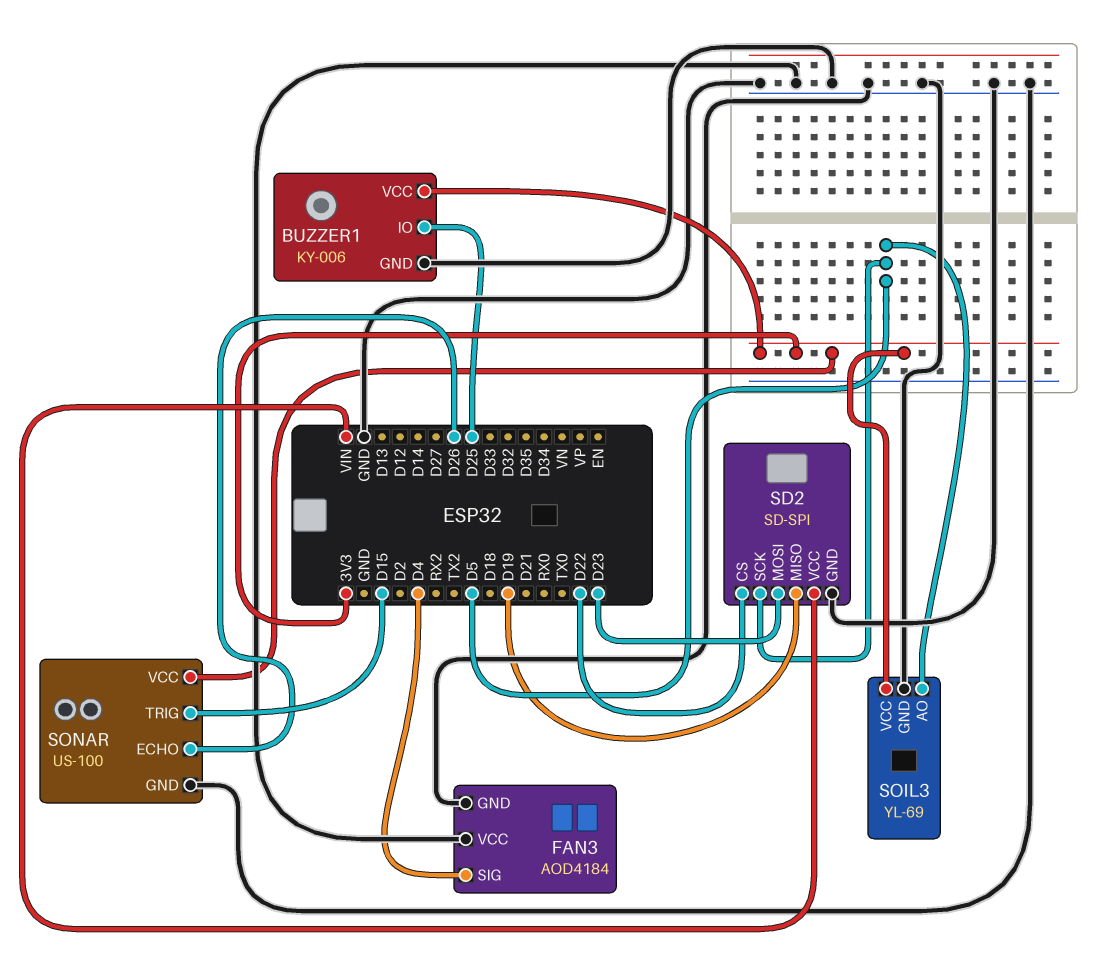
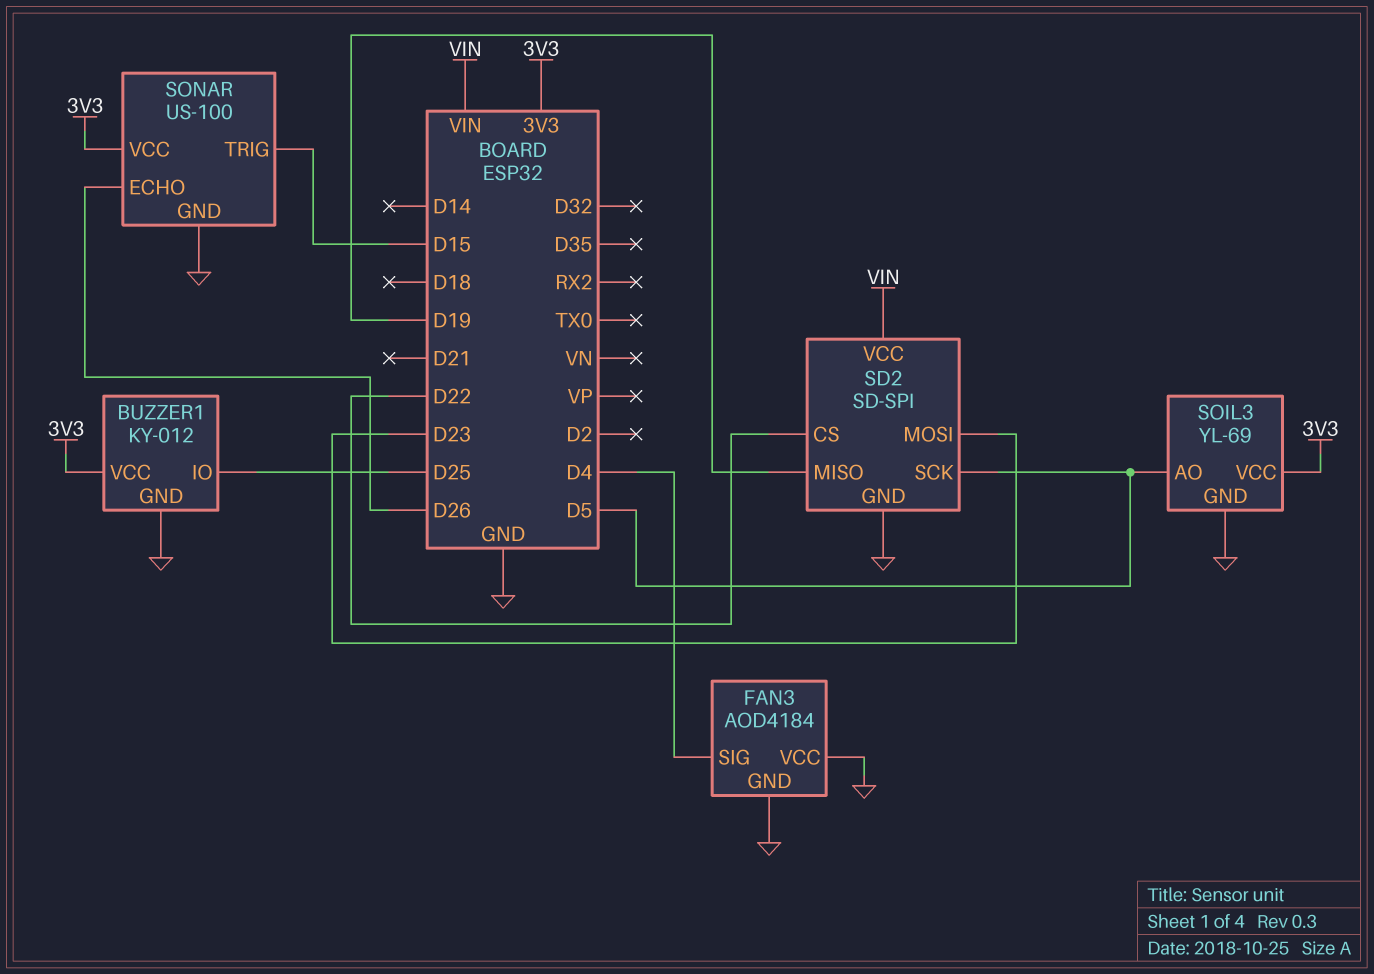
BUZZER1: KY-006 -> KY-012

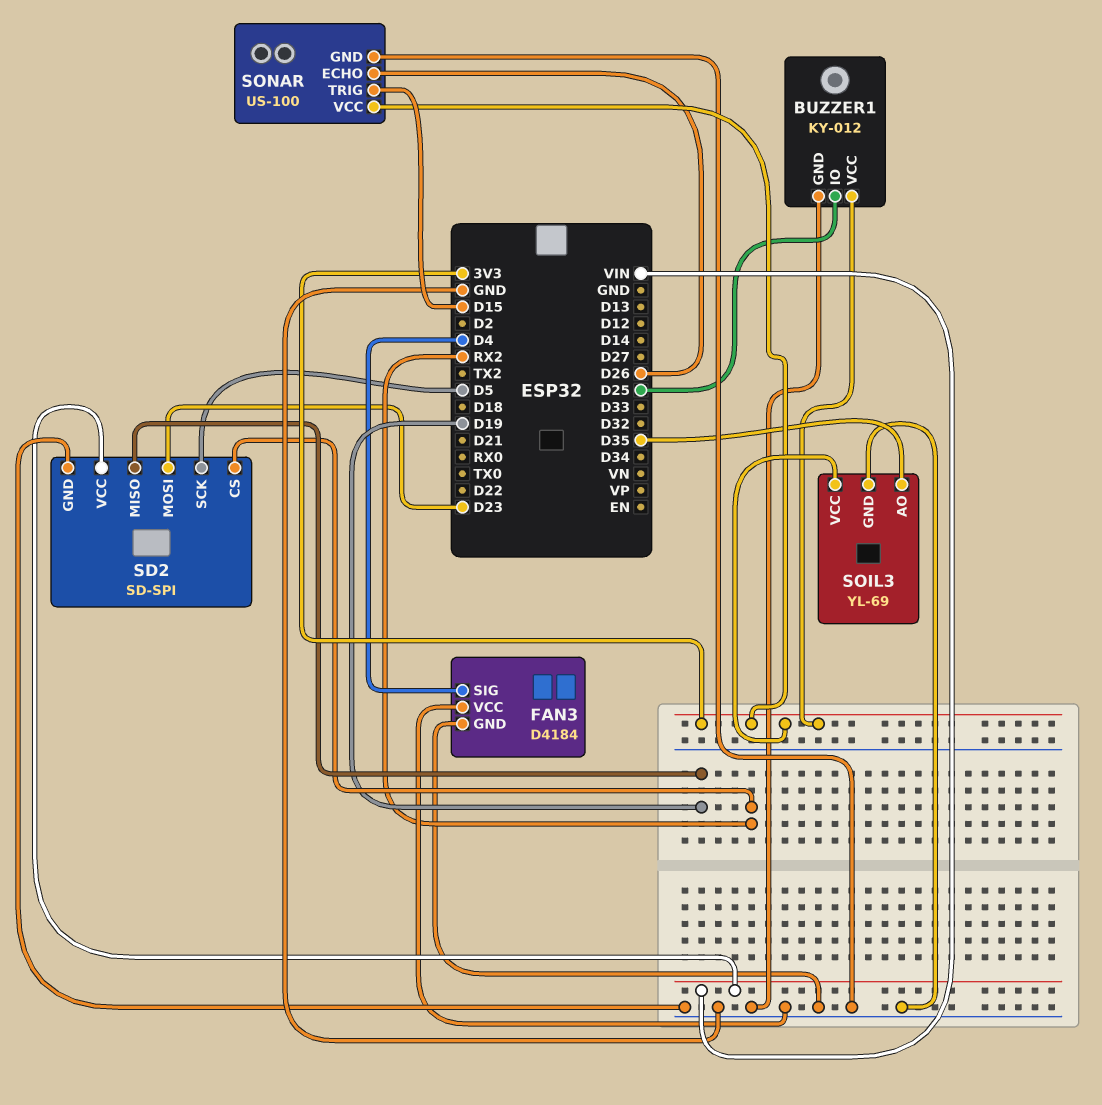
FAN3: AOD4184 -> D4184
SD2 pin CS: D22 -> RX2
SOIL3 pin AO: D5 -> D35

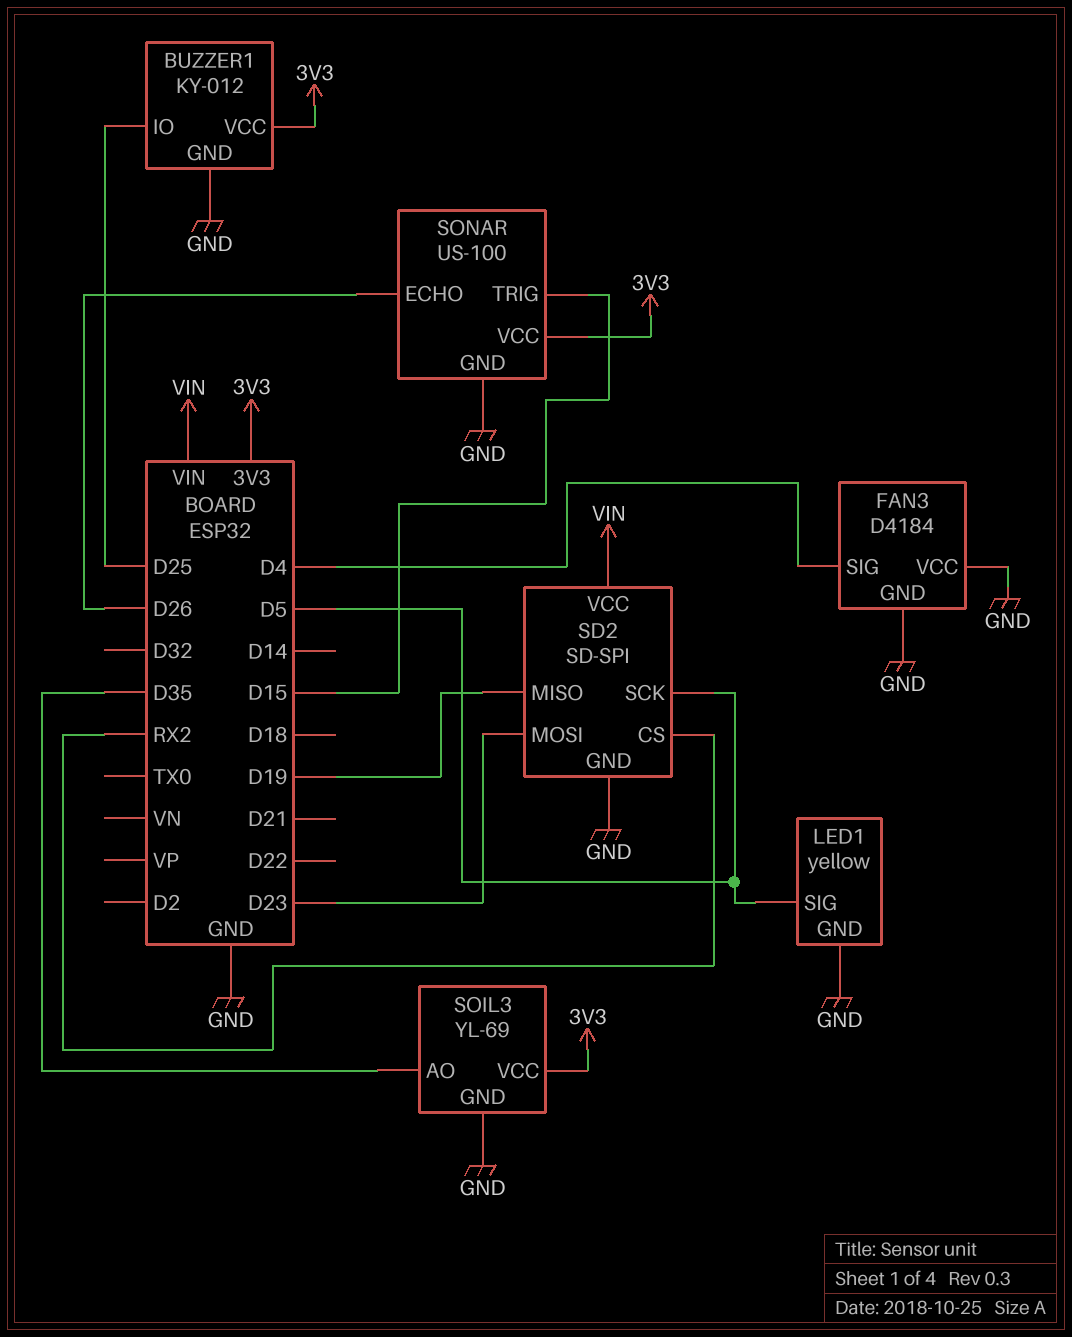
LED1: none -> yellow
LED1 pin GND: none -> GND
LED1 pin SIG: none -> D5

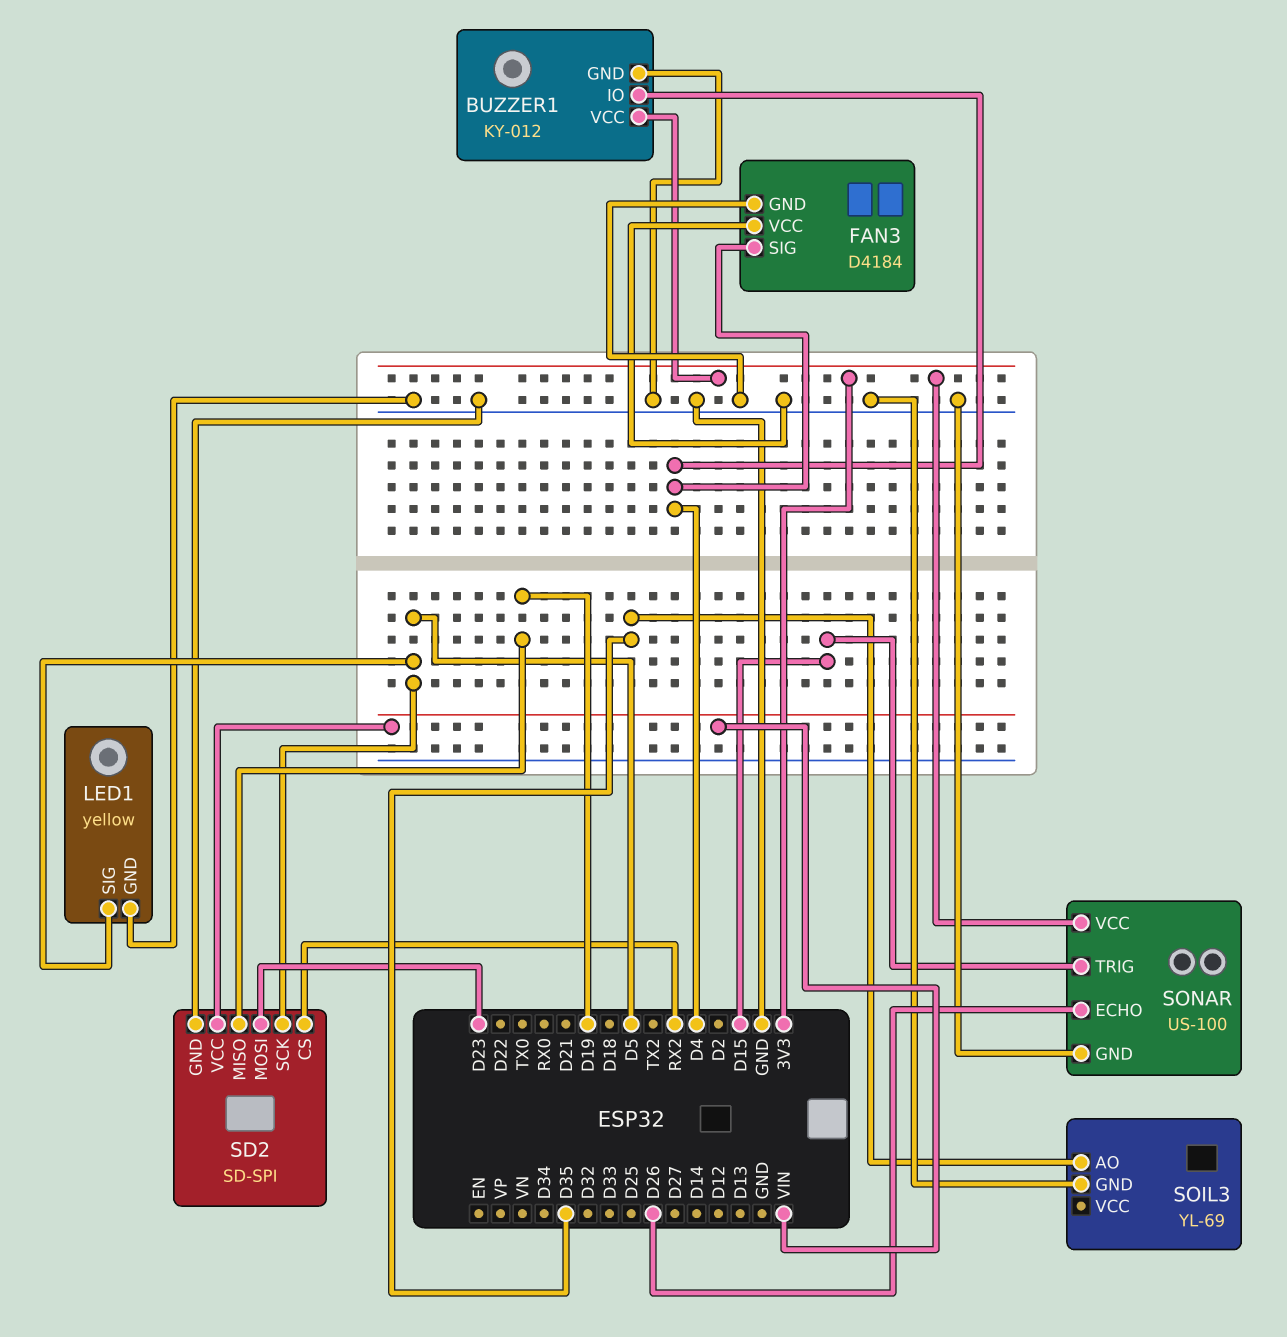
BUZZER1 pin IO: D25 -> D4
SOIL3 pin VCC: 3V3 -> none

